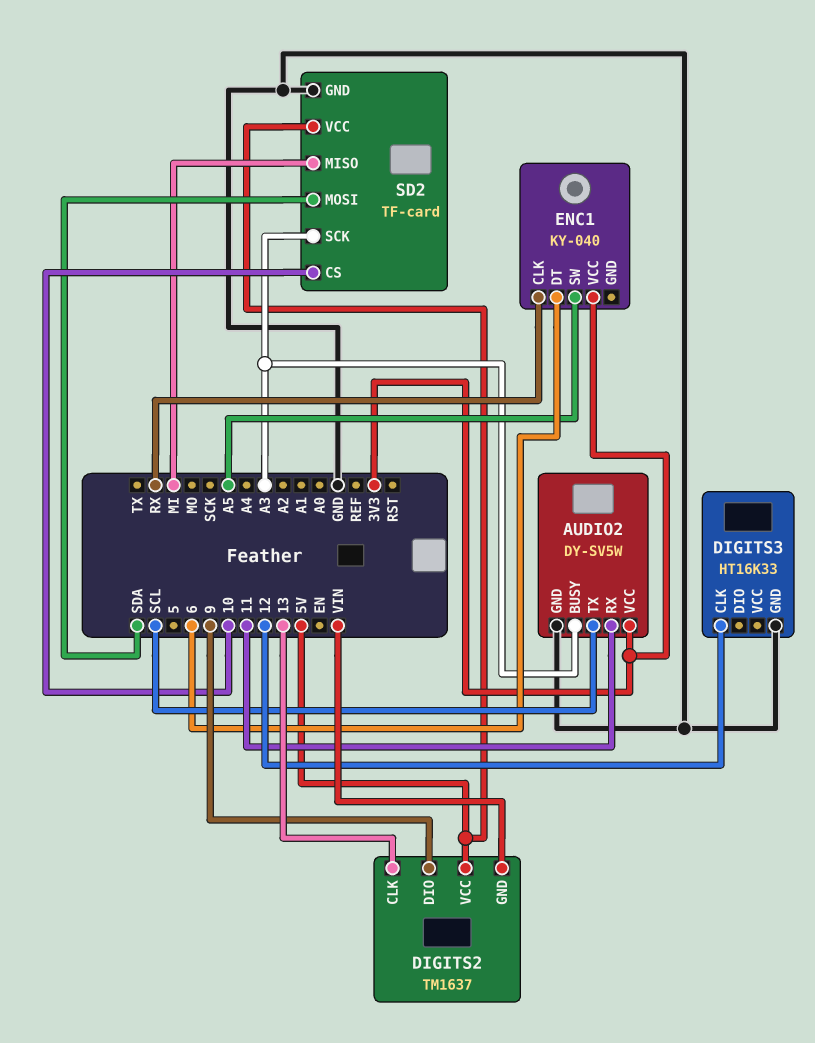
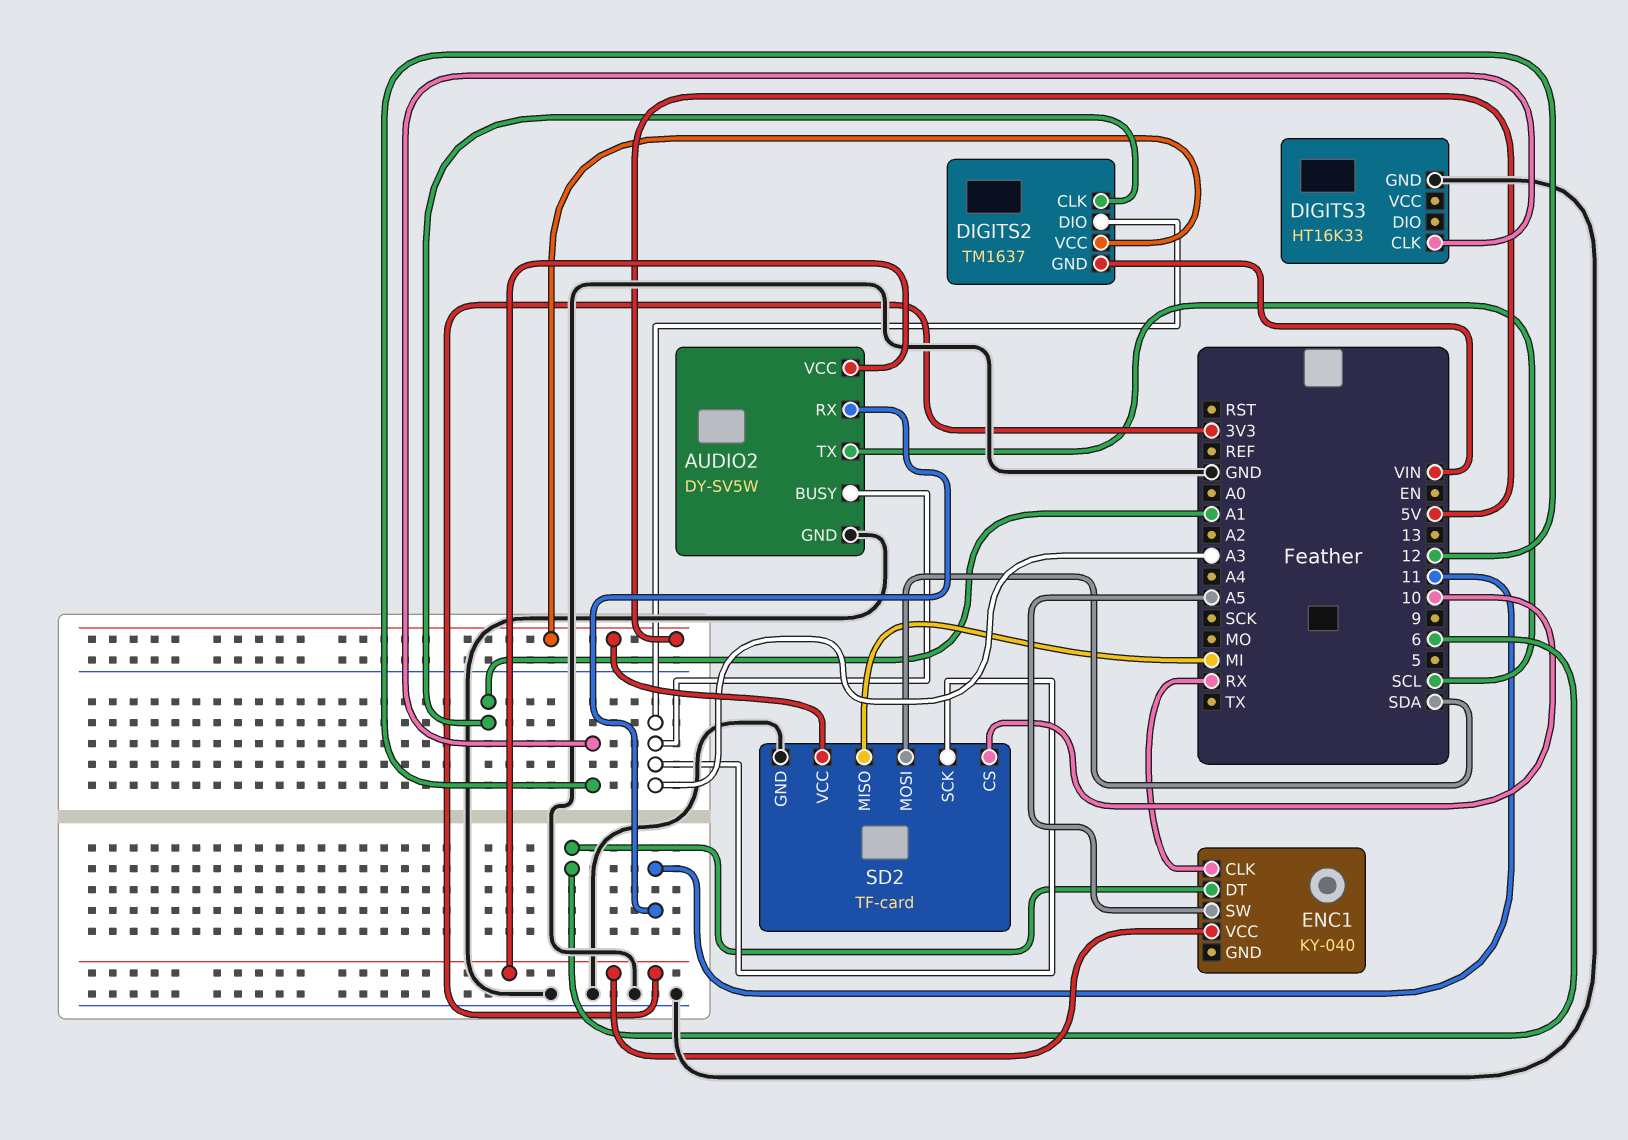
DIGITS2 pin CLK: 13 -> A1
DIGITS2 pin DIO: 9 -> A3

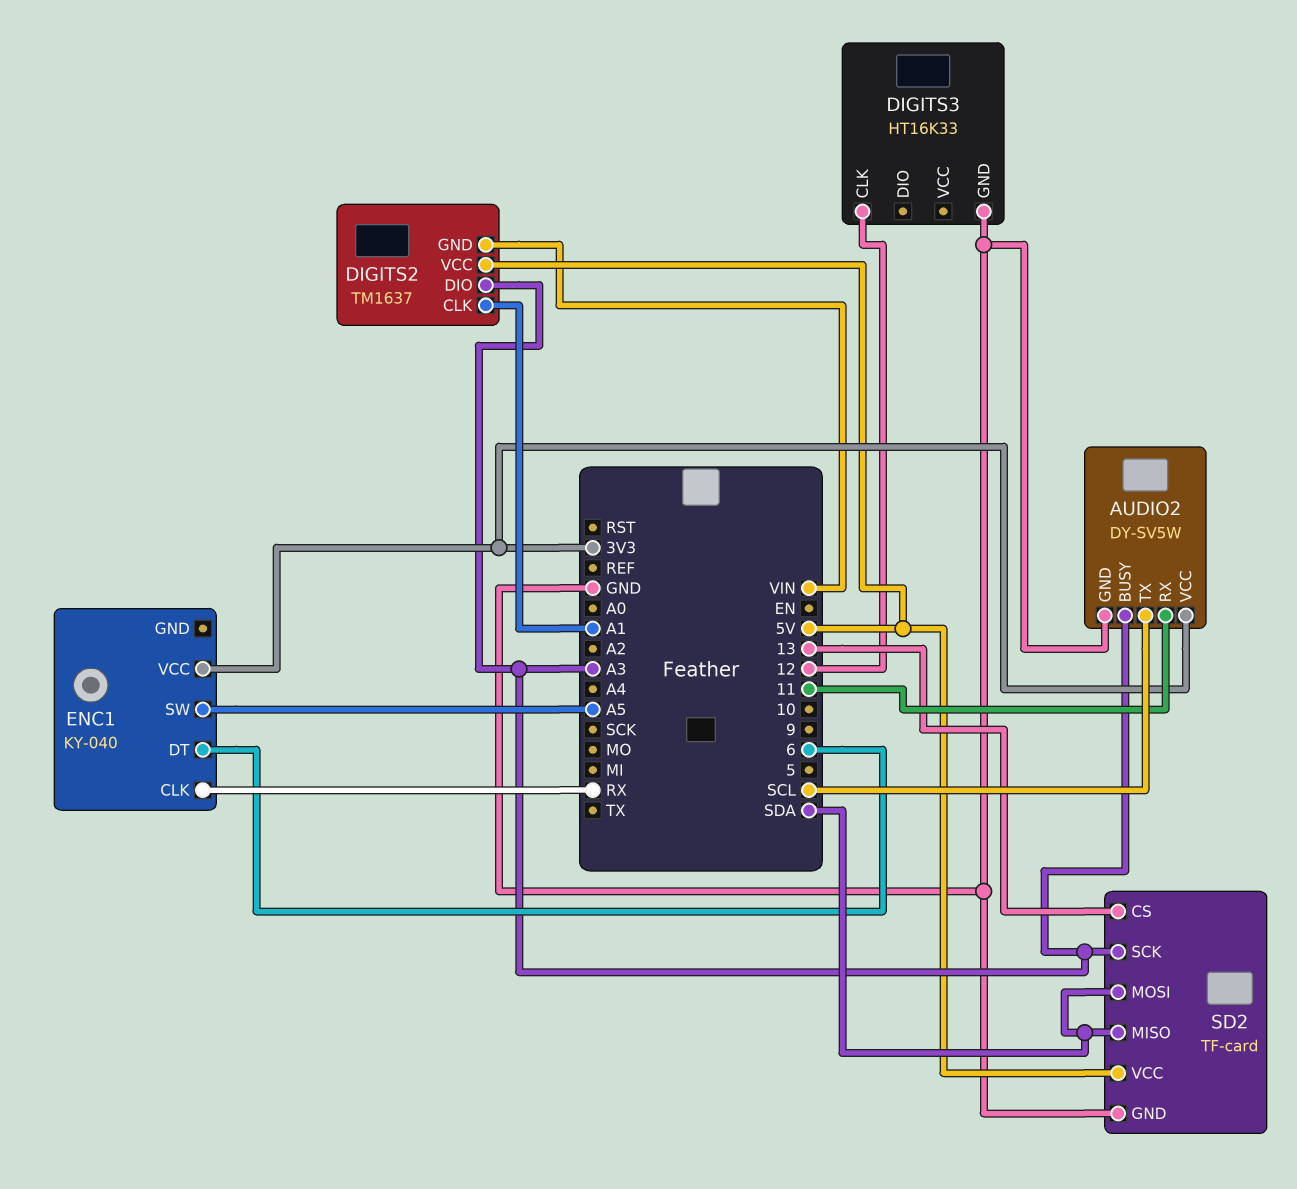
SD2 pin CS: 10 -> 13
SD2 pin MISO: MI -> SDA

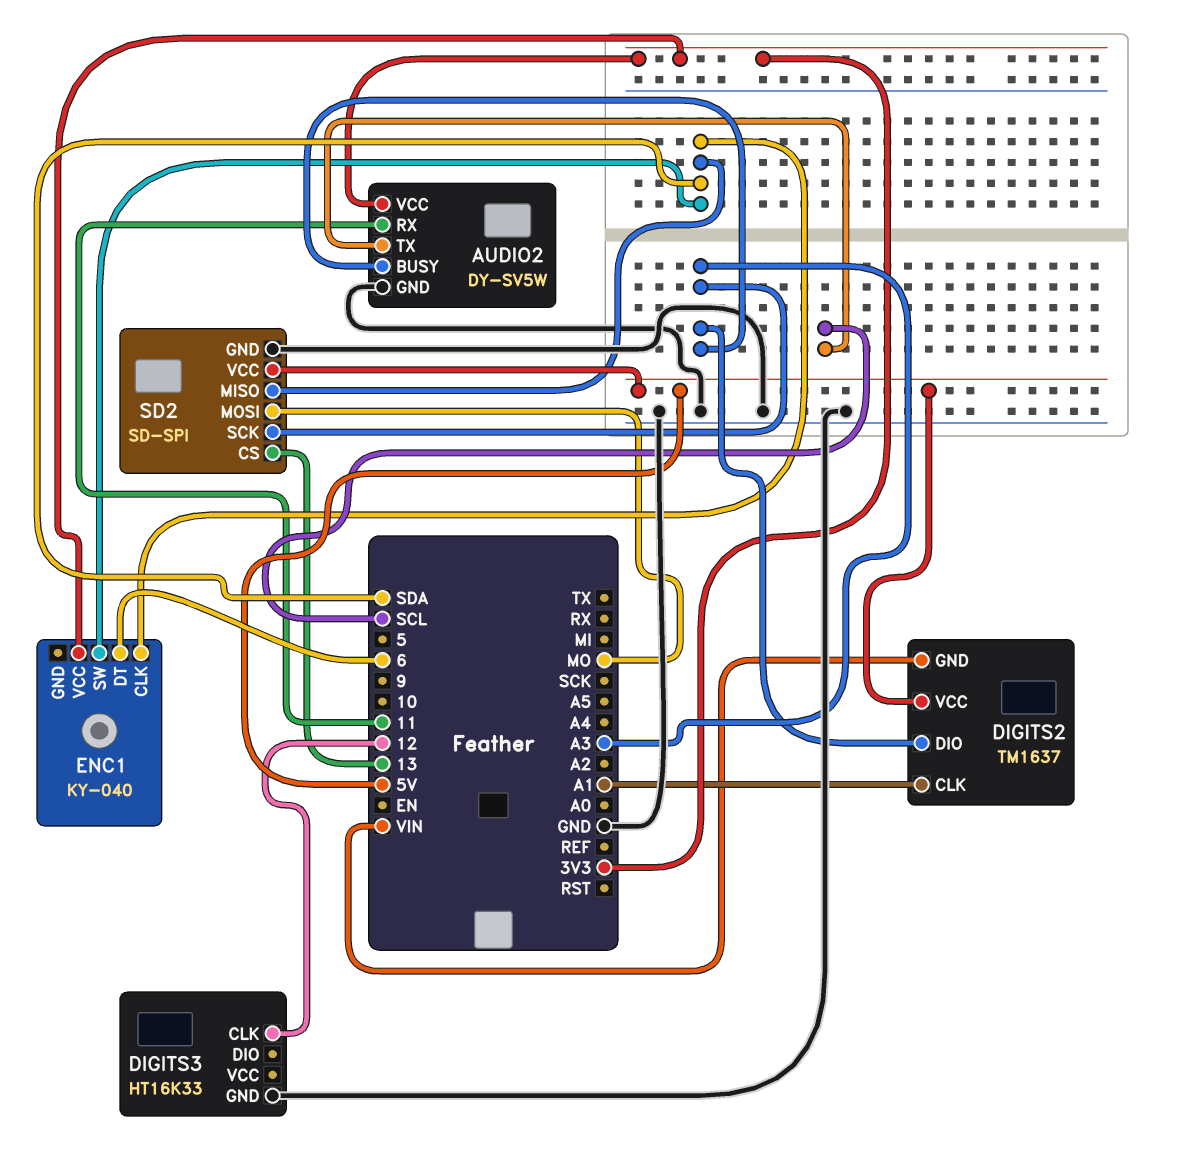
ENC1 pin CLK: RX -> SDA
ENC1 pin SW: A5 -> SDA
SD2: TF-card -> SD-SPI
SD2 pin MOSI: SDA -> MO

